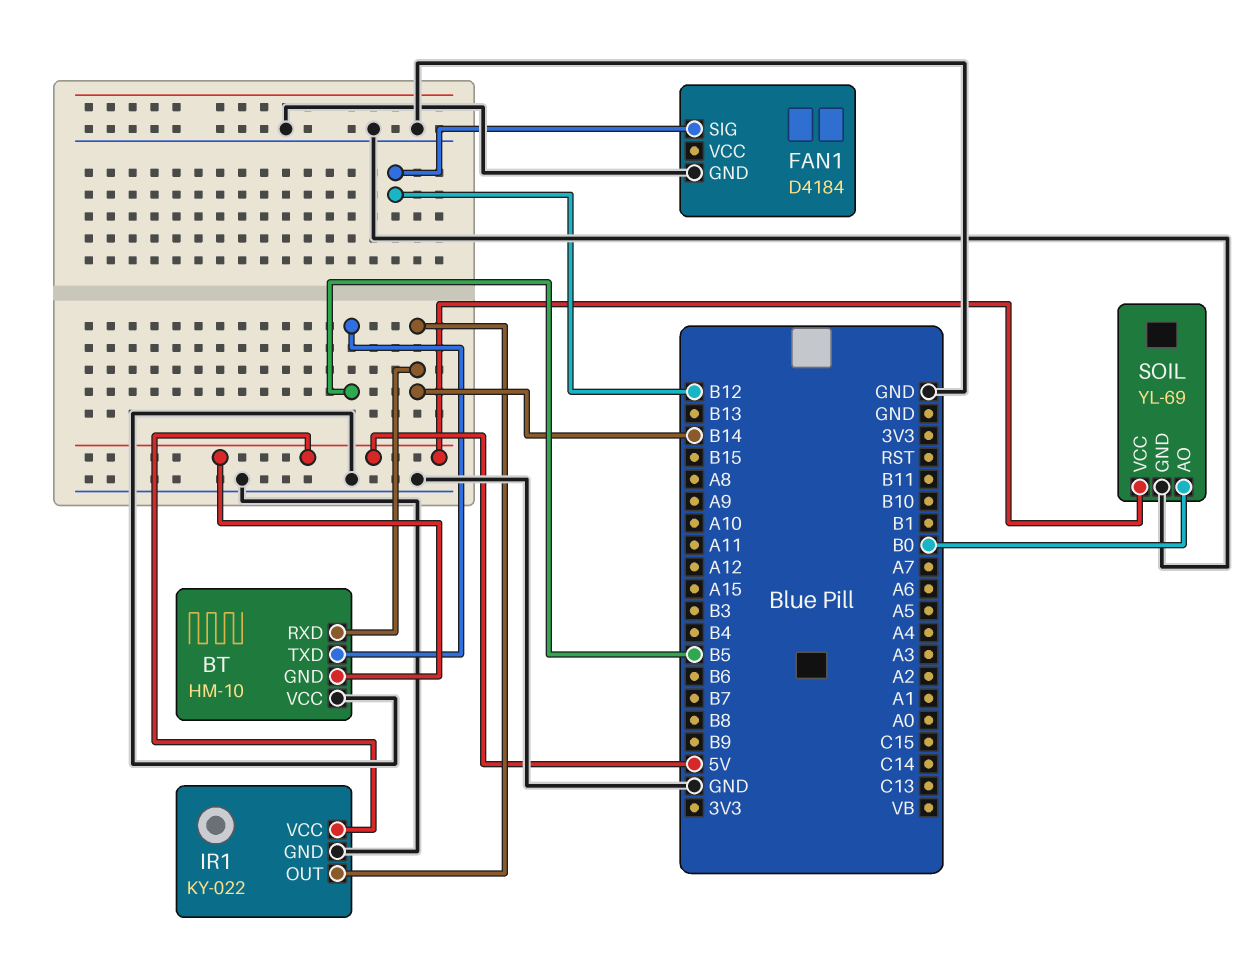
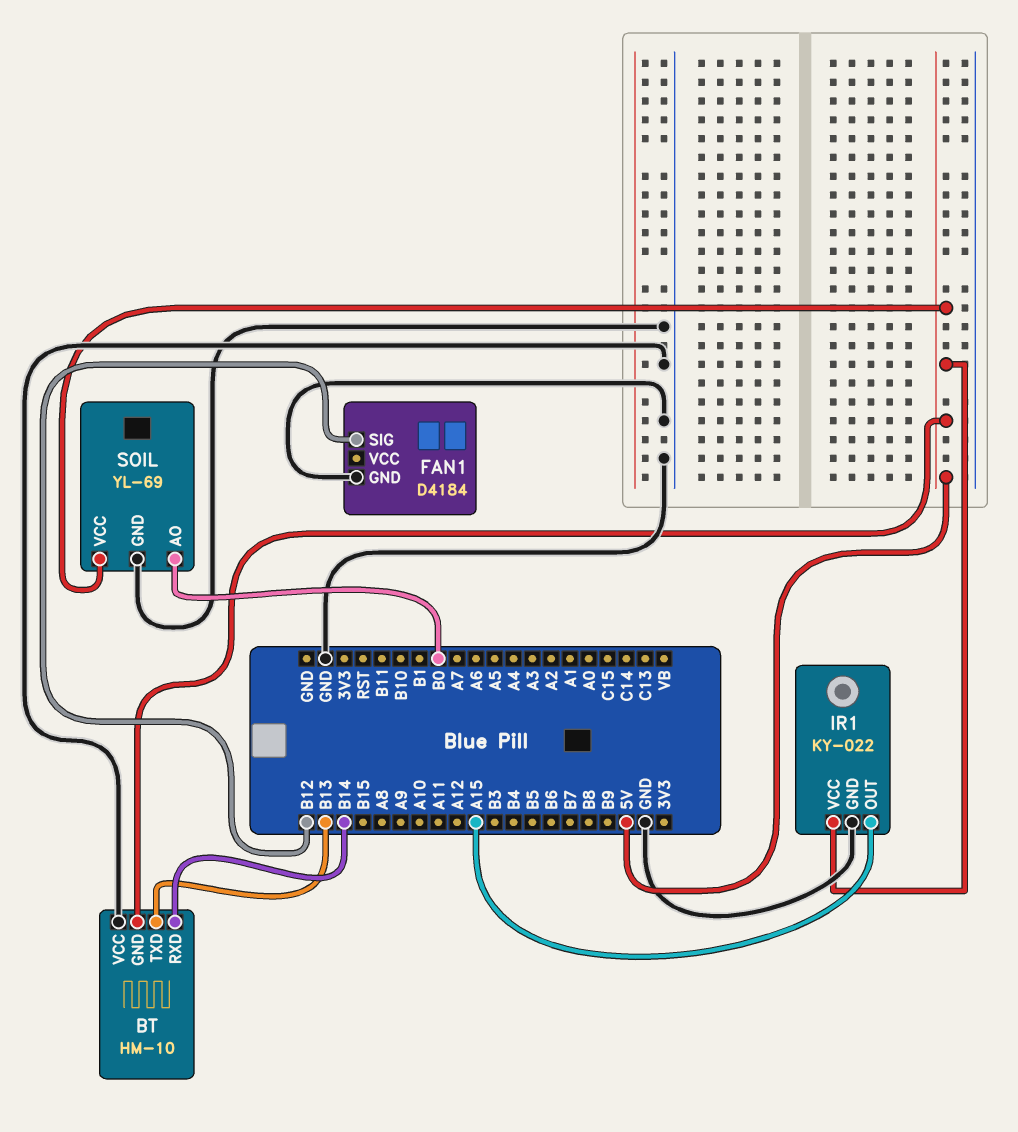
BT pin TXD: B5 -> B13
IR1 pin OUT: B14 -> A15

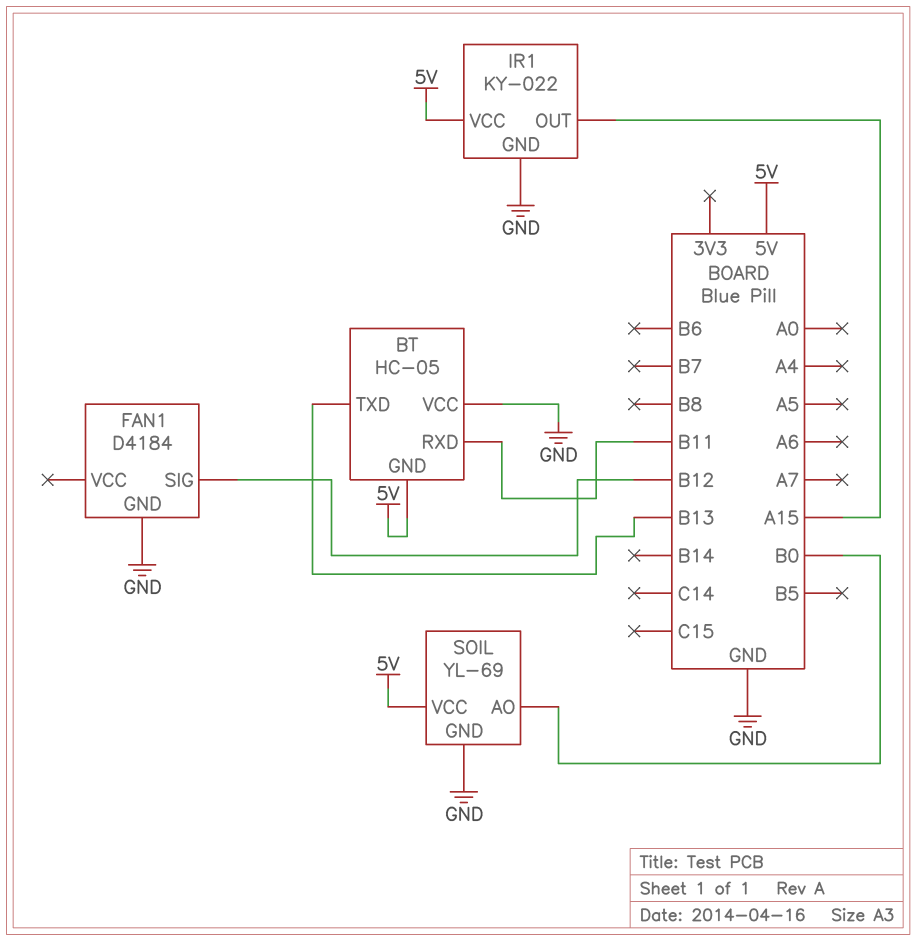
BT: HM-10 -> HC-05
BT pin RXD: B14 -> B11

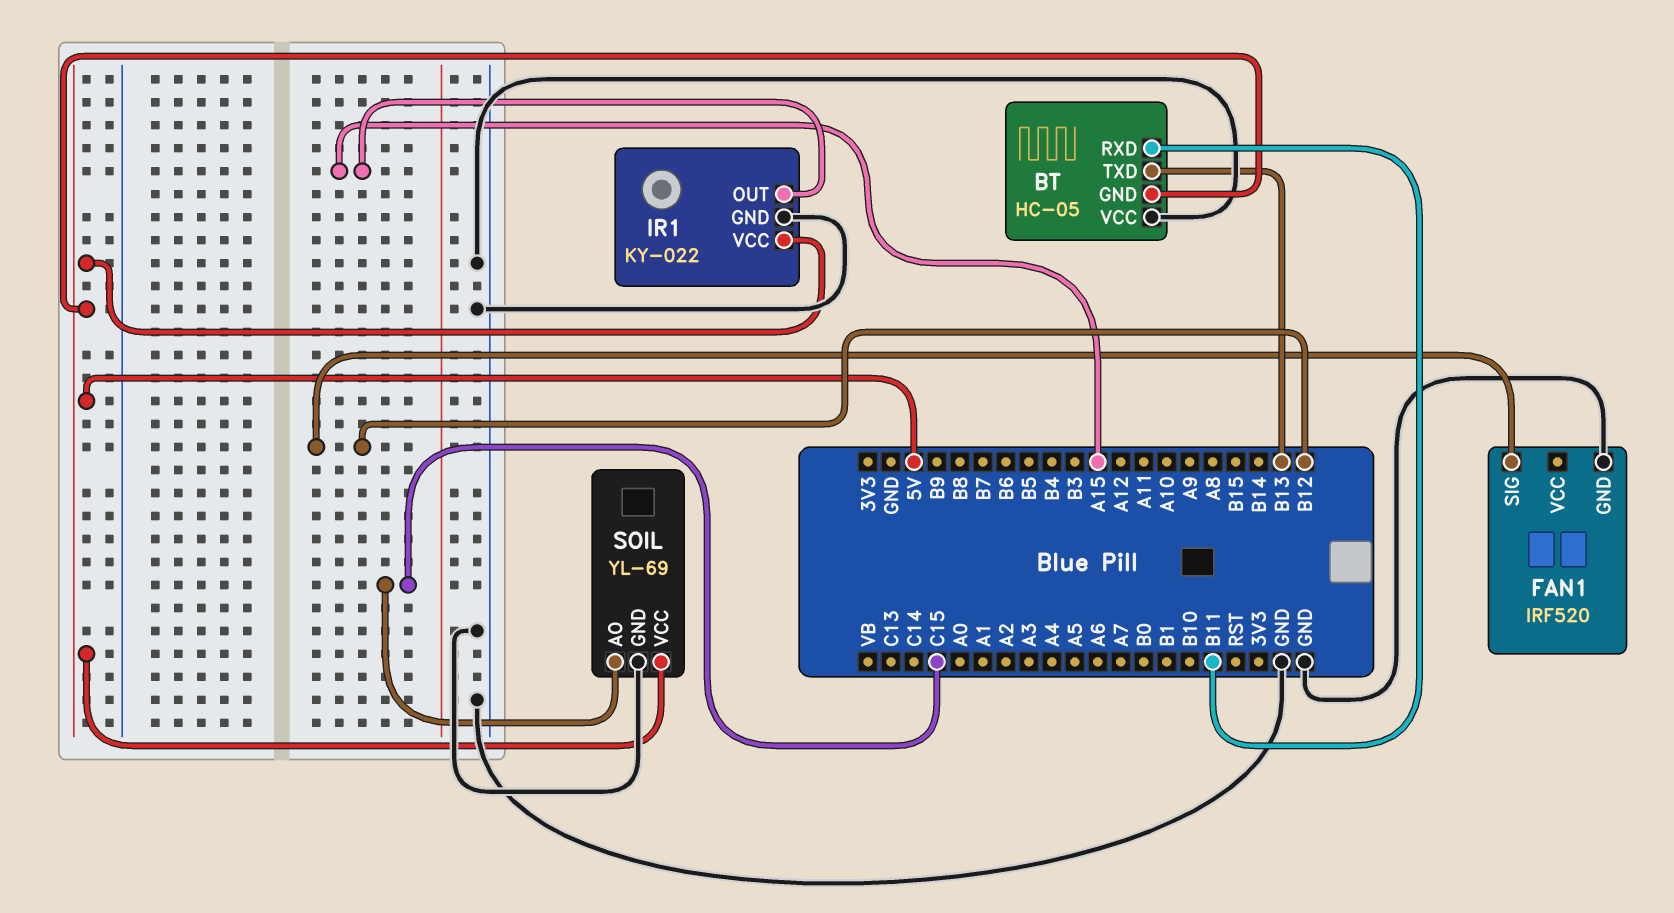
FAN1: D4184 -> IRF520
SOIL pin AO: B0 -> C15

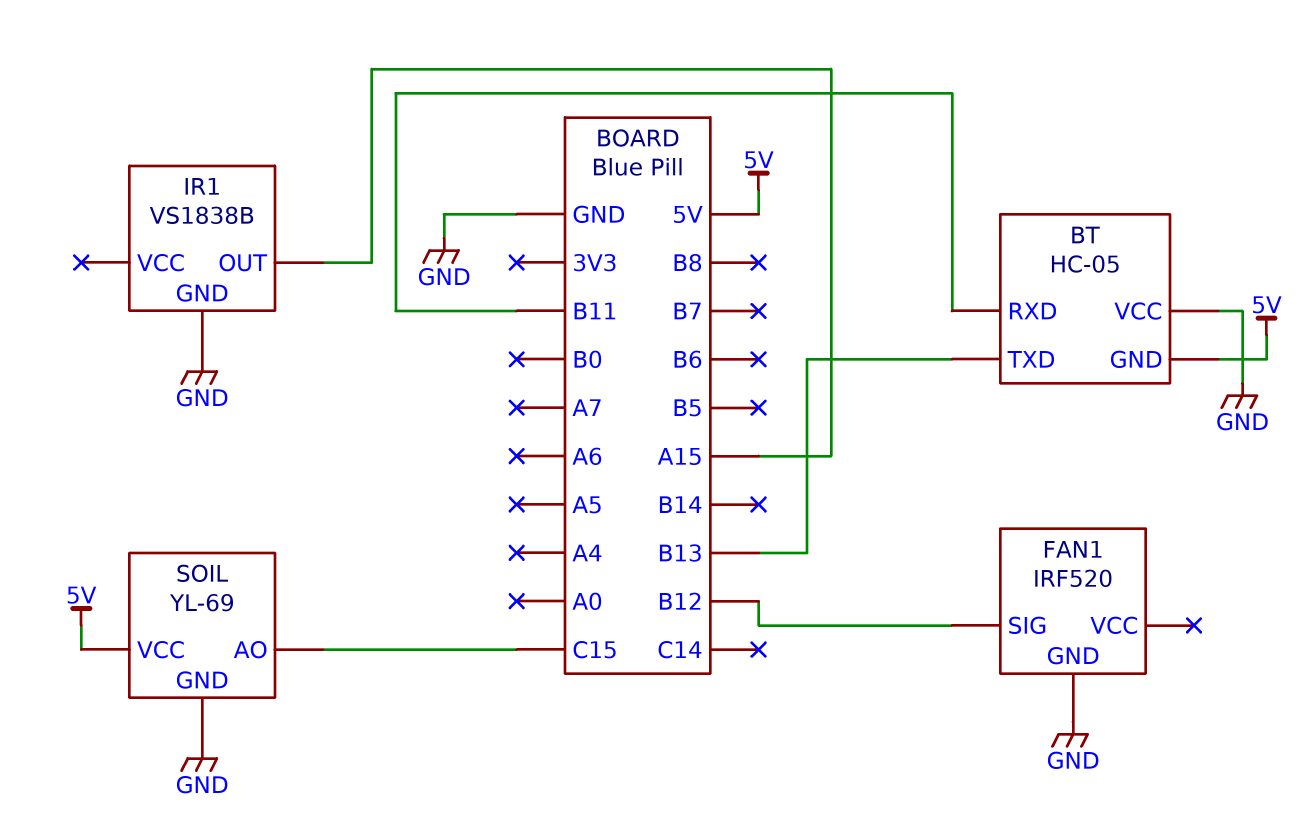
IR1: KY-022 -> VS1838B
IR1 pin VCC: 5V -> none

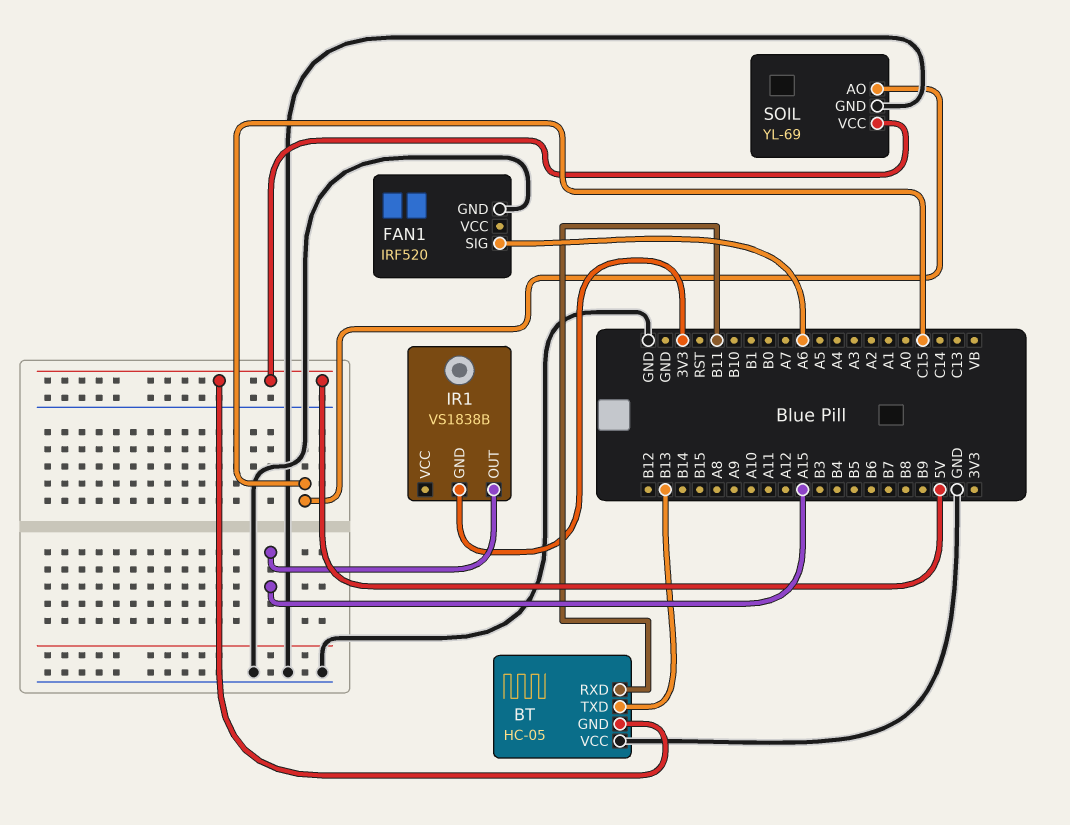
FAN1 pin SIG: B12 -> A6
IR1 pin GND: GND -> 3V3

